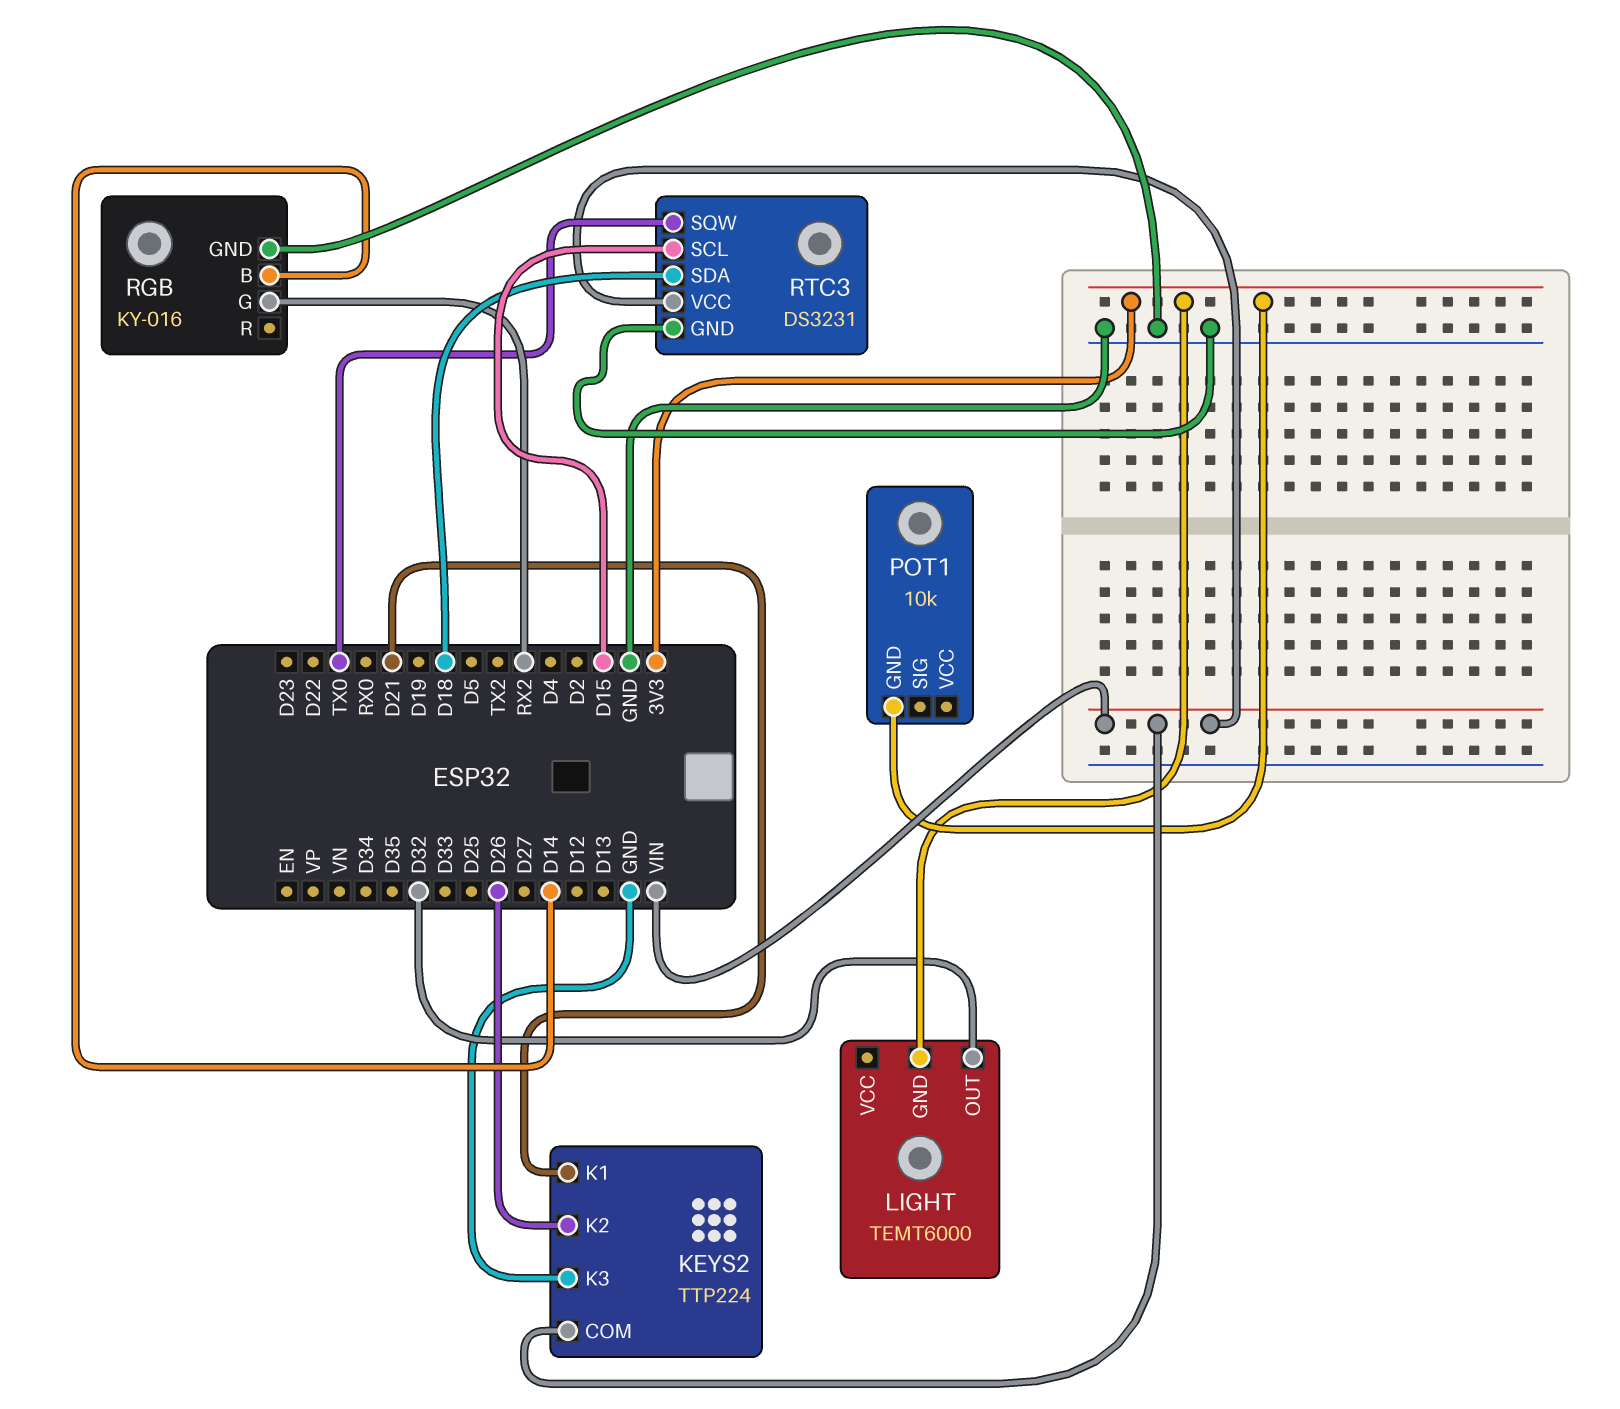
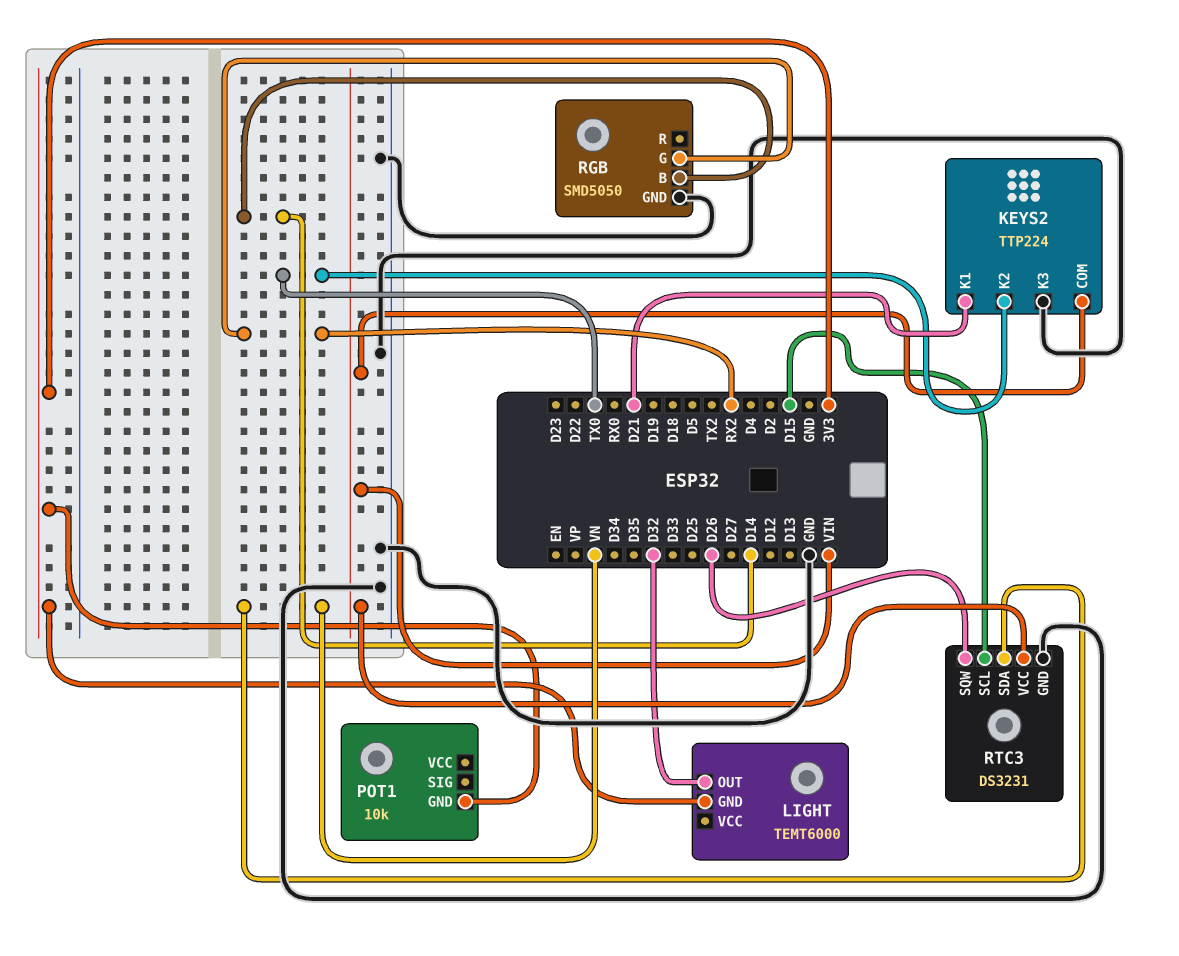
KEYS2 pin K2: D26 -> TX0
RGB: KY-016 -> SMD5050
RTC3 pin SDA: D18 -> VN
RTC3 pin SQW: TX0 -> D26

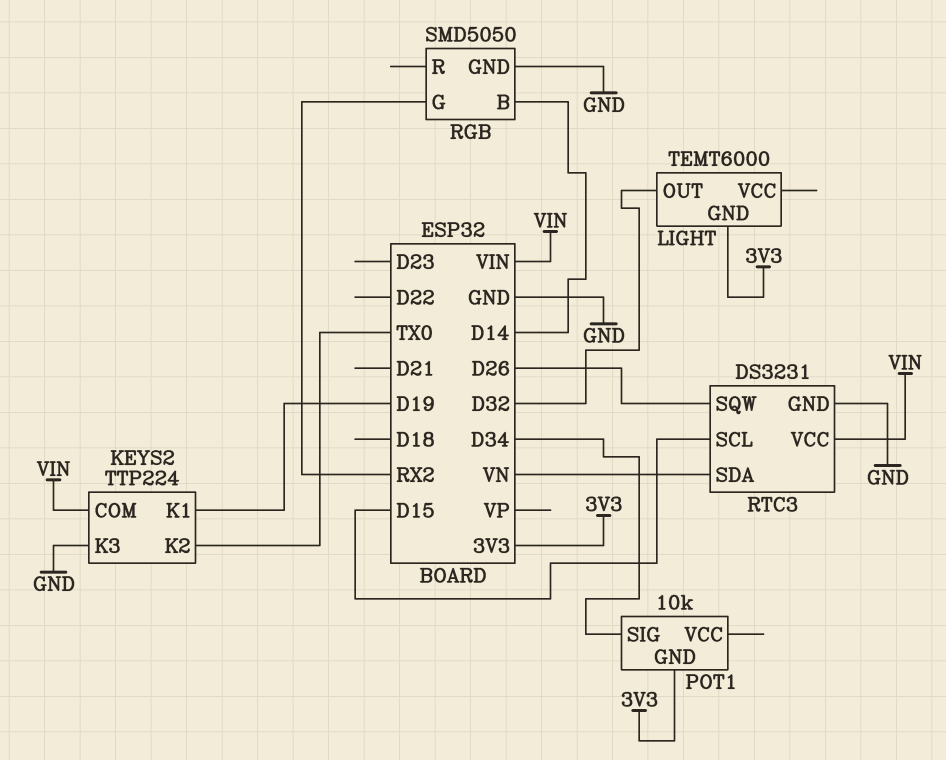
KEYS2 pin K1: D21 -> D19
POT1 pin SIG: none -> D34

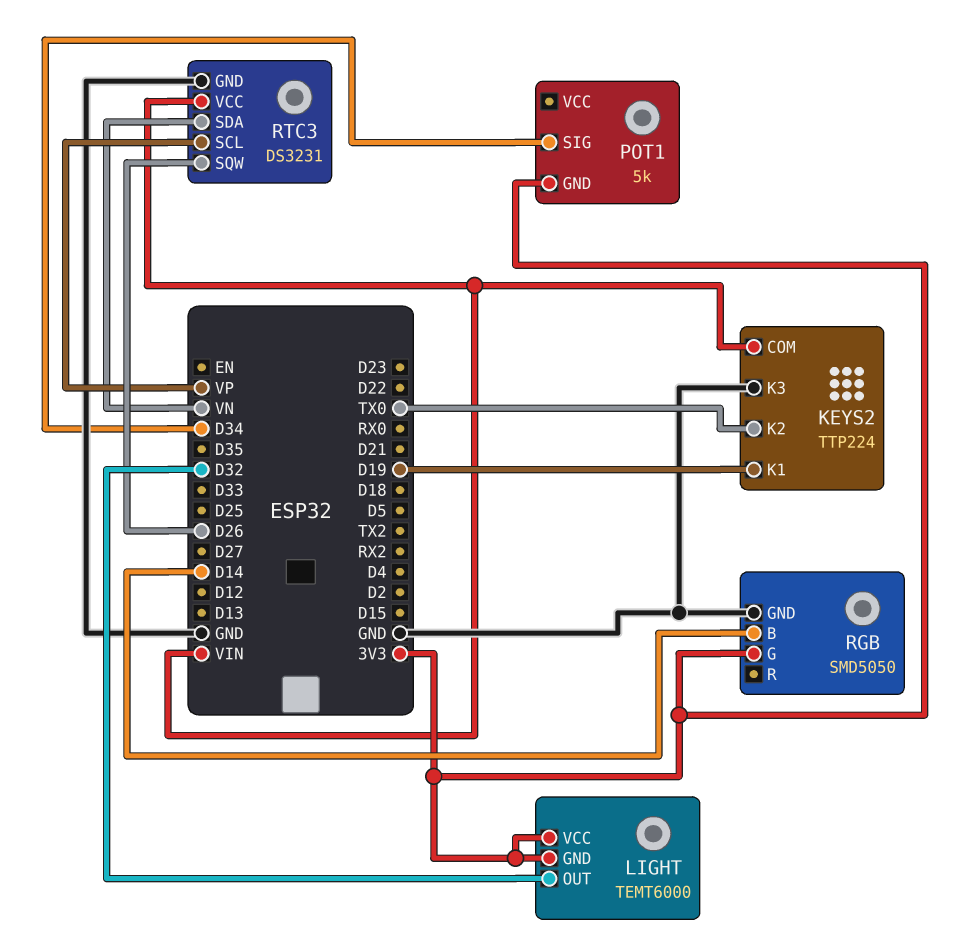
LIGHT pin VCC: none -> 3V3
POT1: 10k -> 5k
RGB pin G: RX2 -> 3V3
RTC3 pin SCL: D15 -> VP

